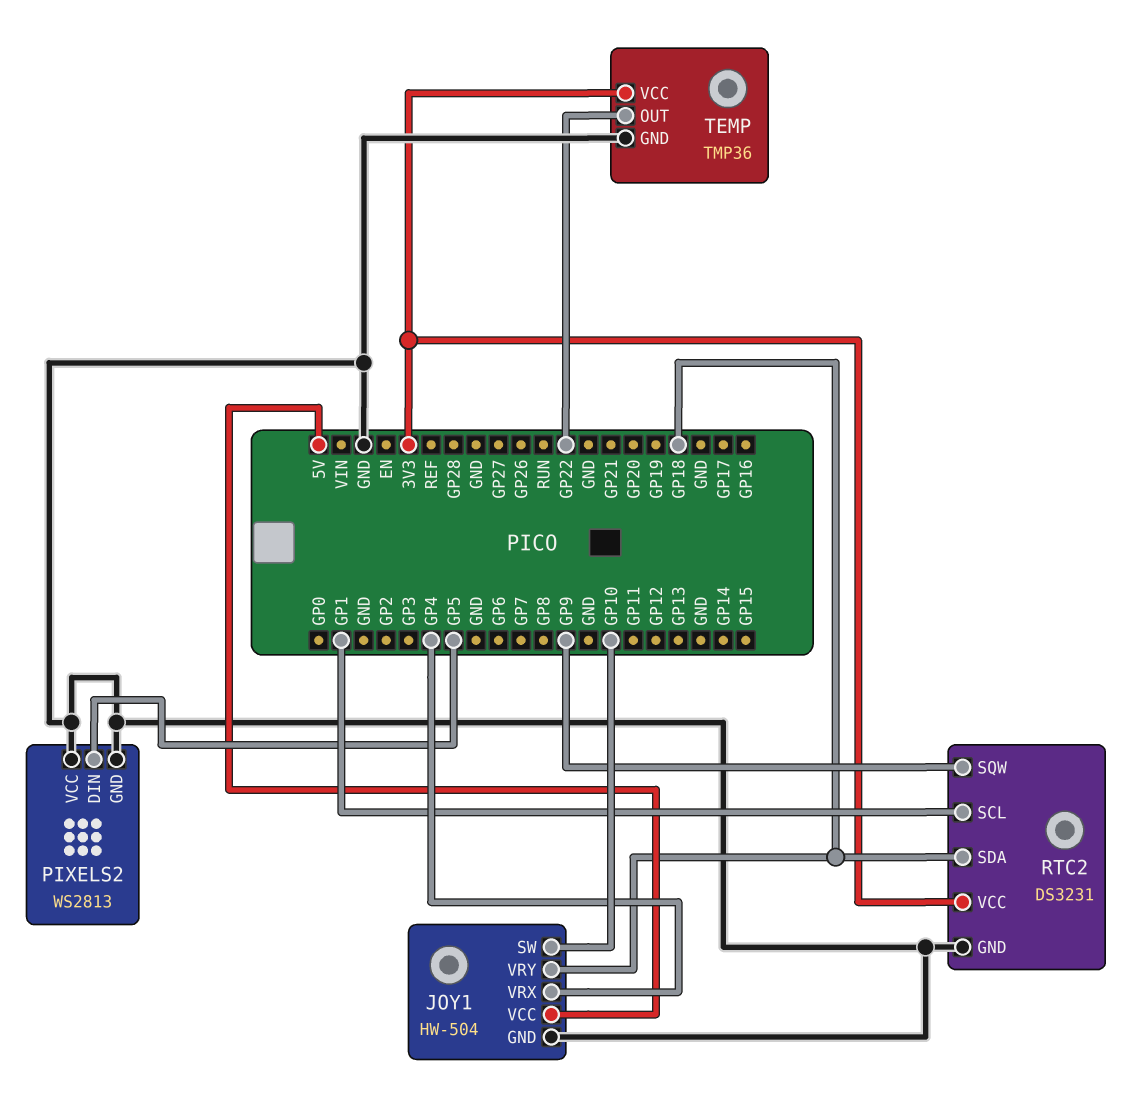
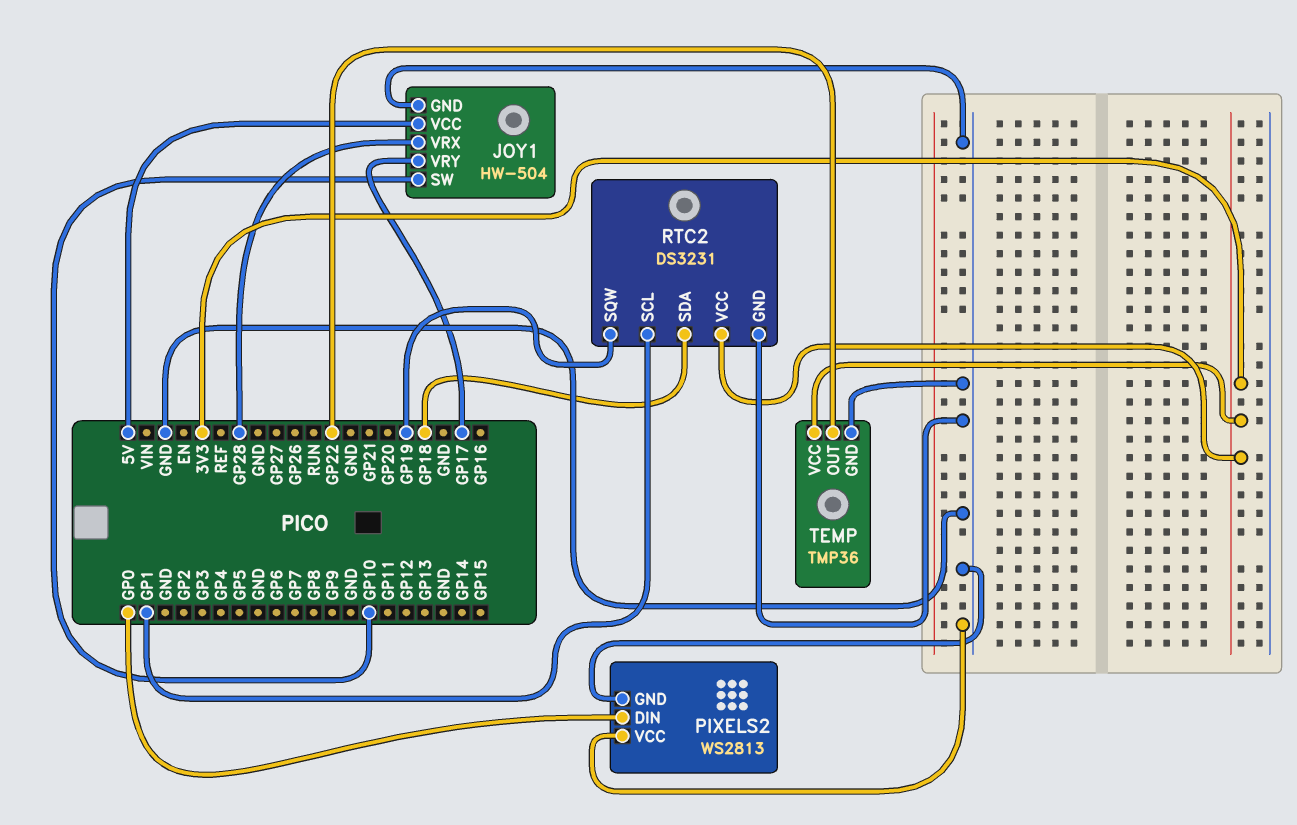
JOY1 pin VRX: GP4 -> GP28
JOY1 pin VRY: GP18 -> GP17
PIXELS2 pin DIN: GP5 -> GP0
RTC2 pin SQW: GP9 -> GP19

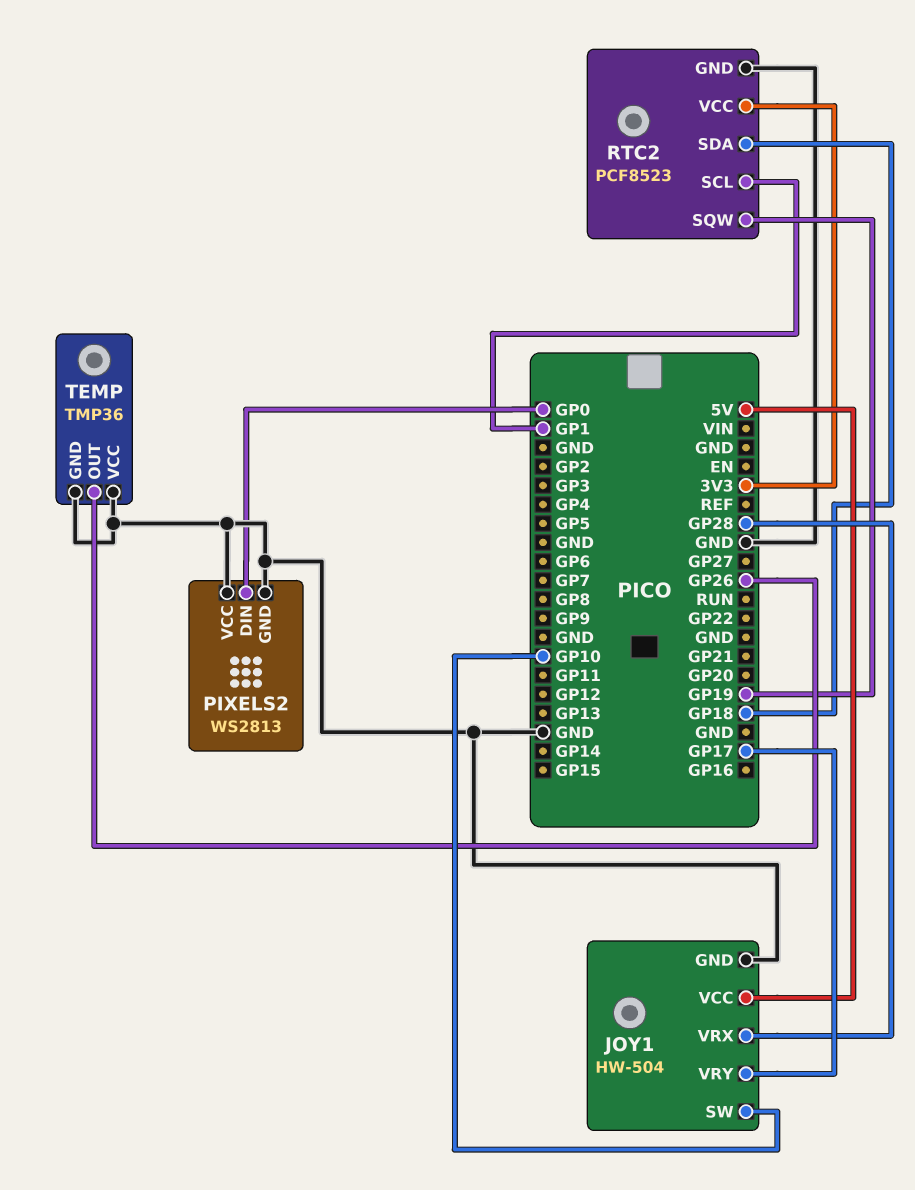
RTC2: DS3231 -> PCF8523
TEMP pin OUT: GP22 -> GP26
TEMP pin VCC: 3V3 -> GND

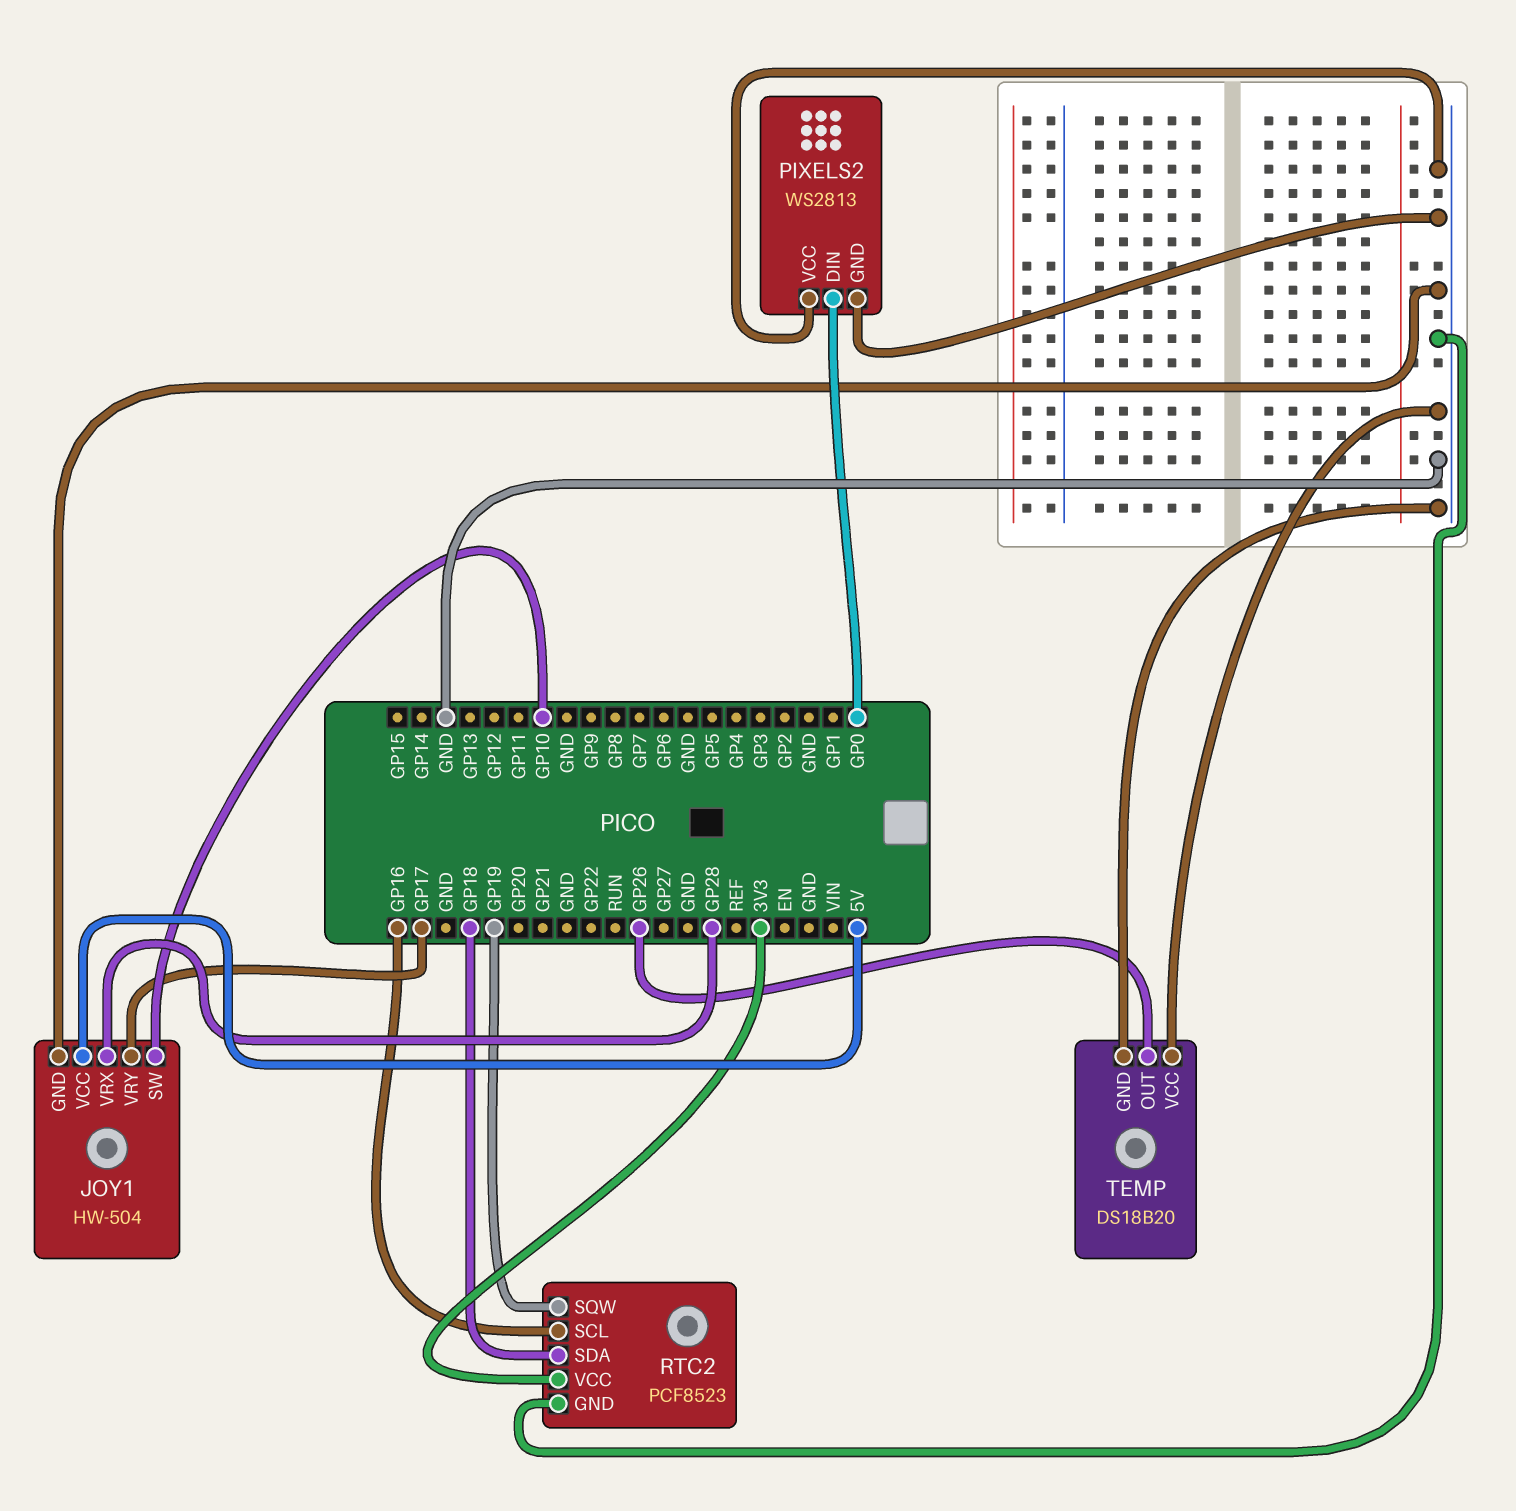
RTC2 pin SCL: GP1 -> GP16
TEMP: TMP36 -> DS18B20

